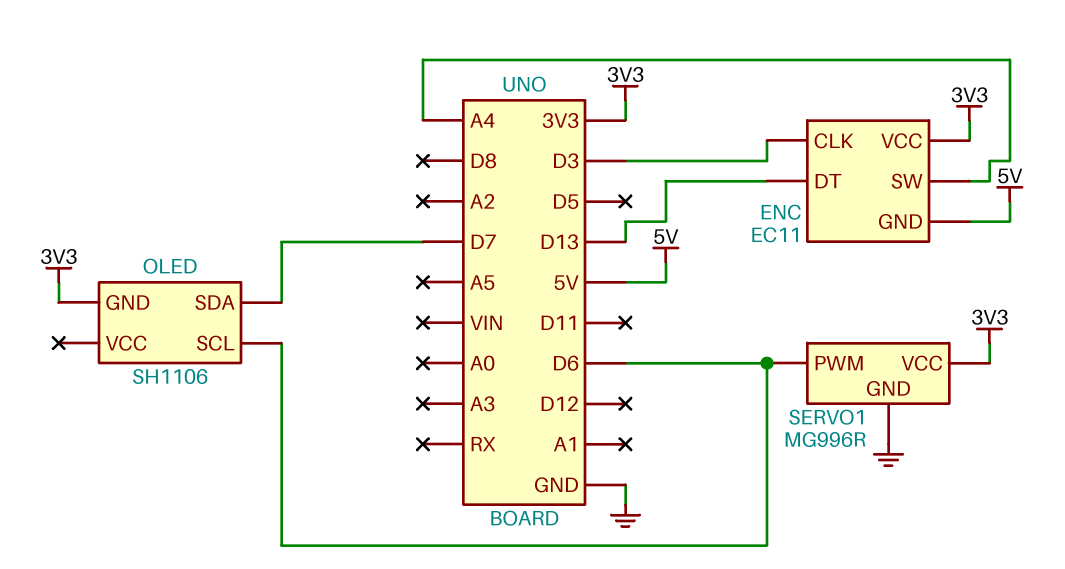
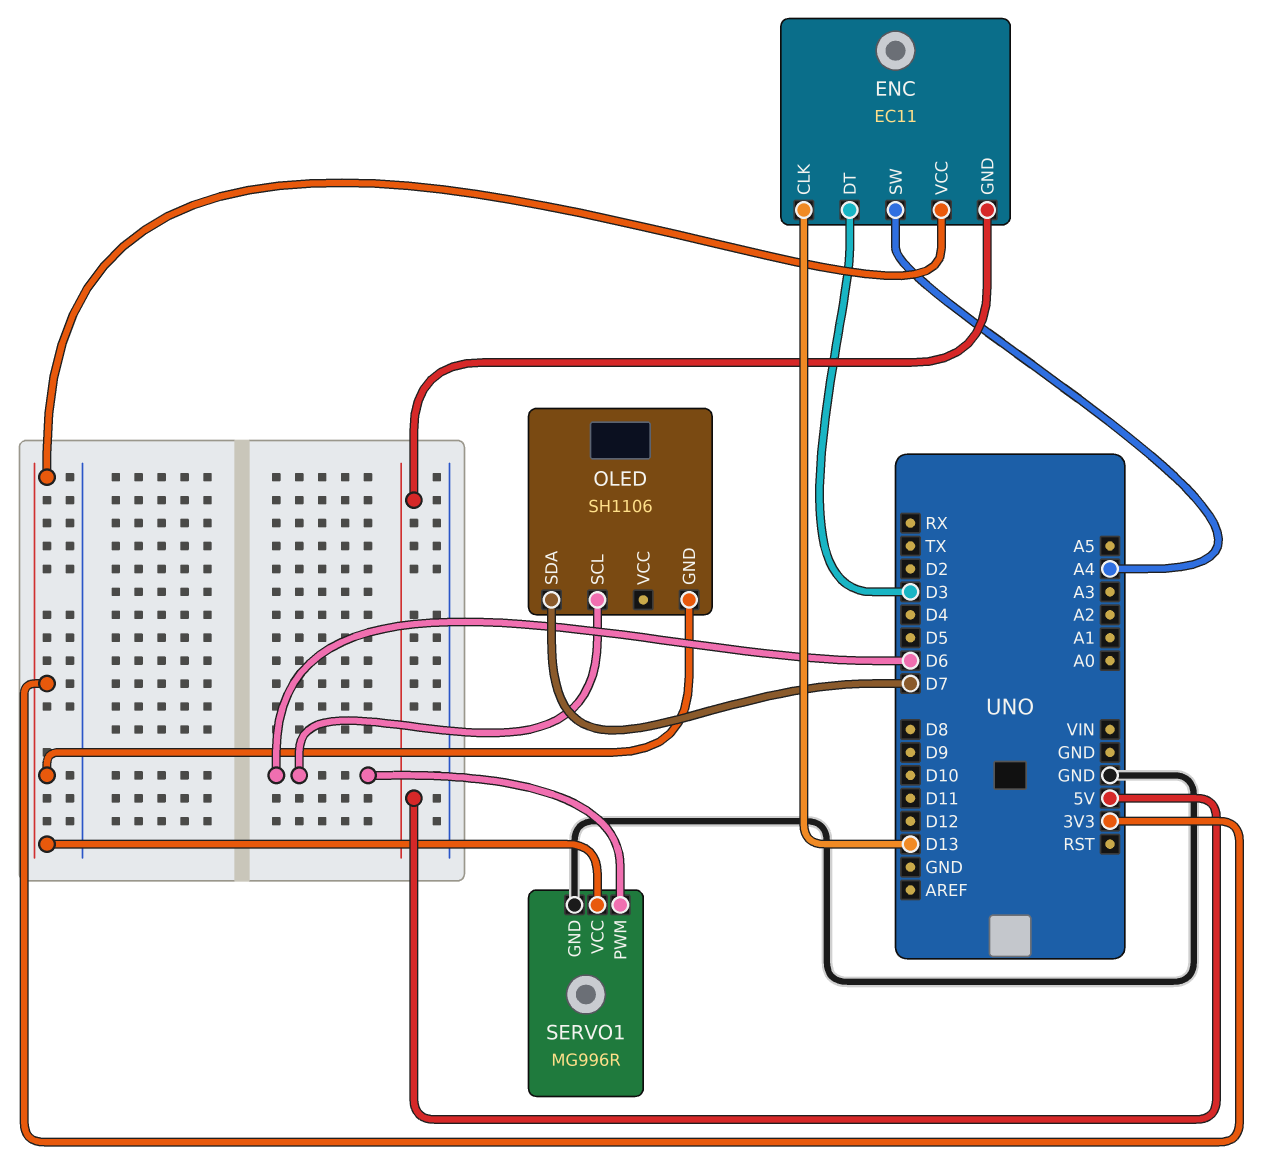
ENC pin CLK: D3 -> D13
ENC pin DT: D13 -> D3

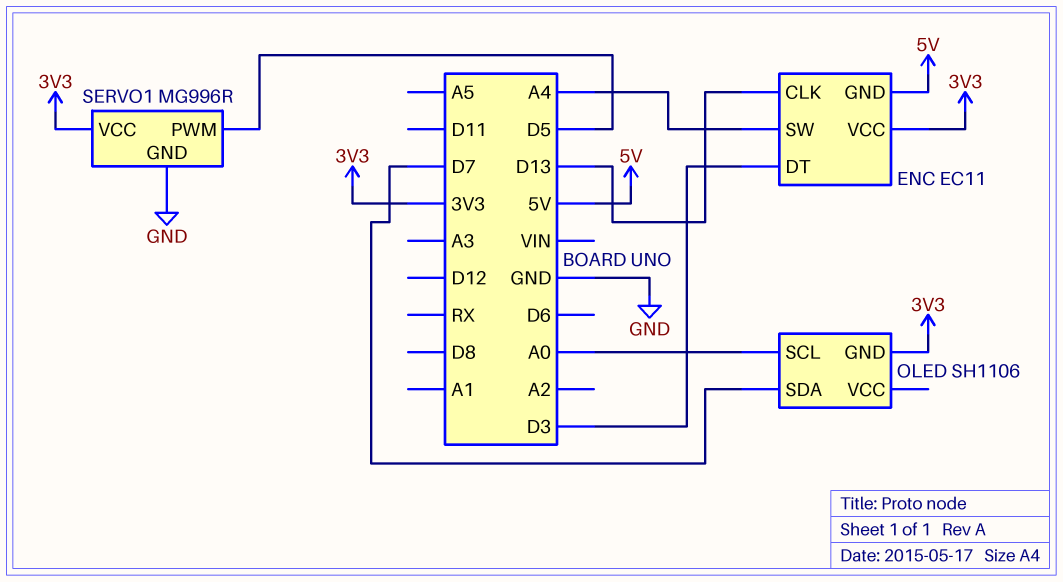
OLED pin SCL: D6 -> A0
SERVO1 pin PWM: D6 -> D5

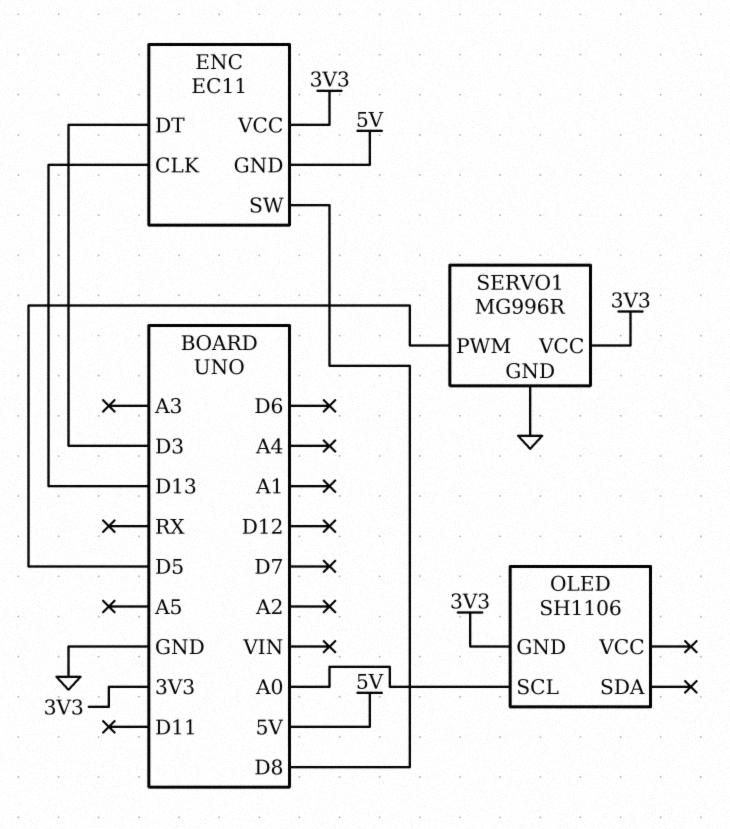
ENC pin SW: A4 -> D8
OLED pin SDA: D7 -> none

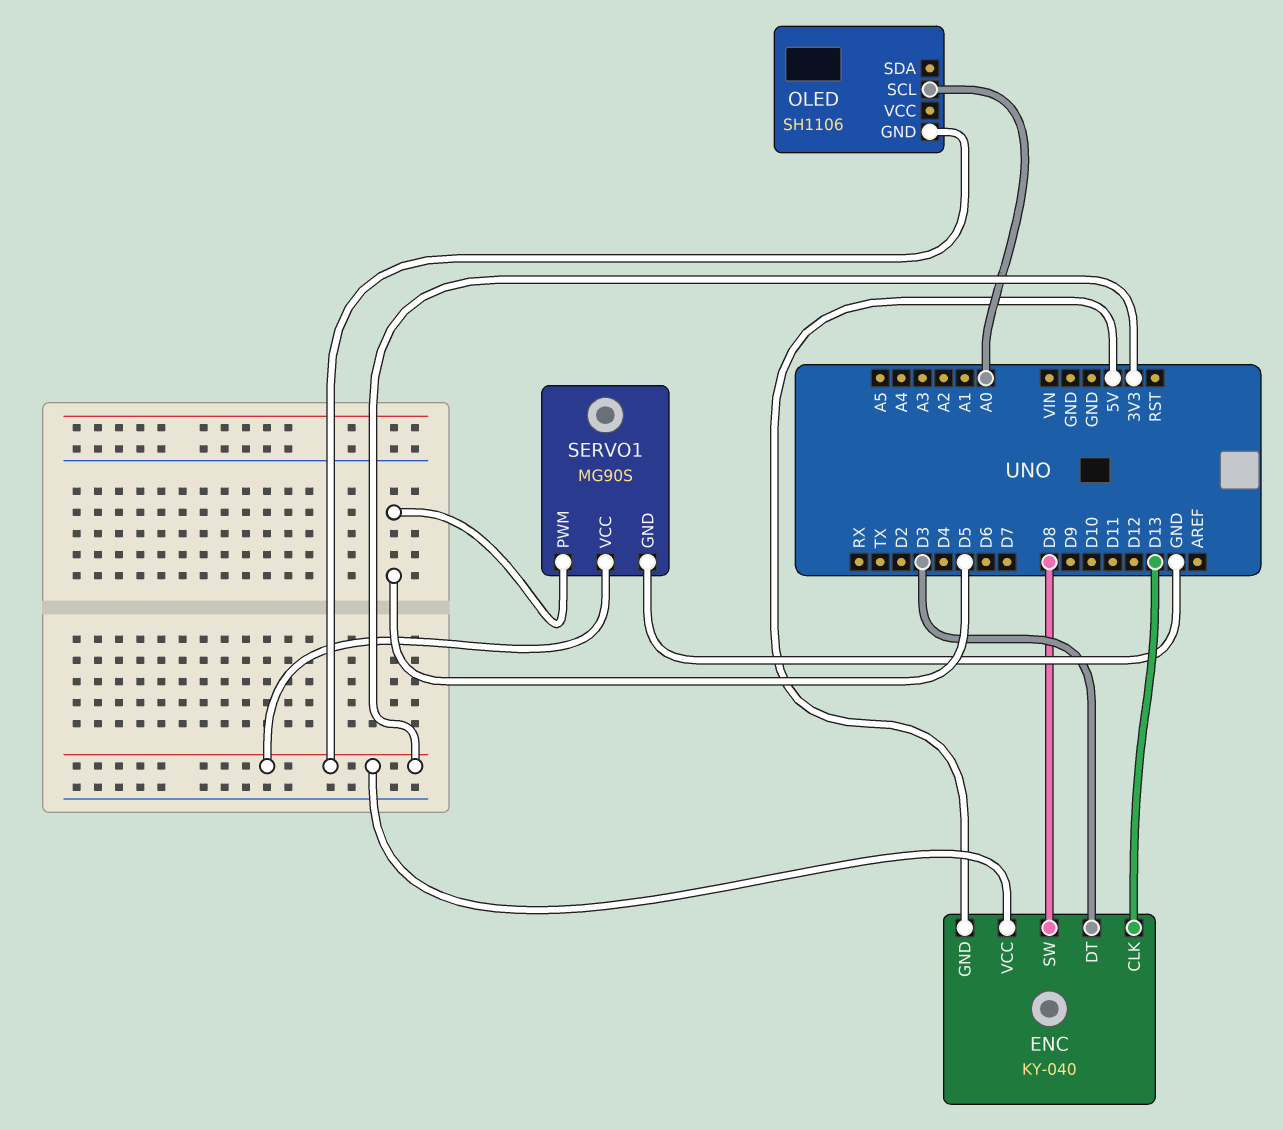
ENC: EC11 -> KY-040
SERVO1: MG996R -> MG90S

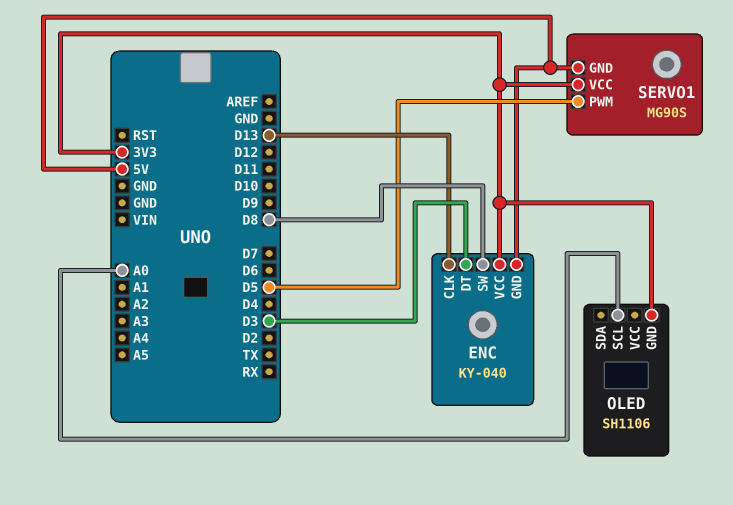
SERVO1 pin GND: GND -> 5V

